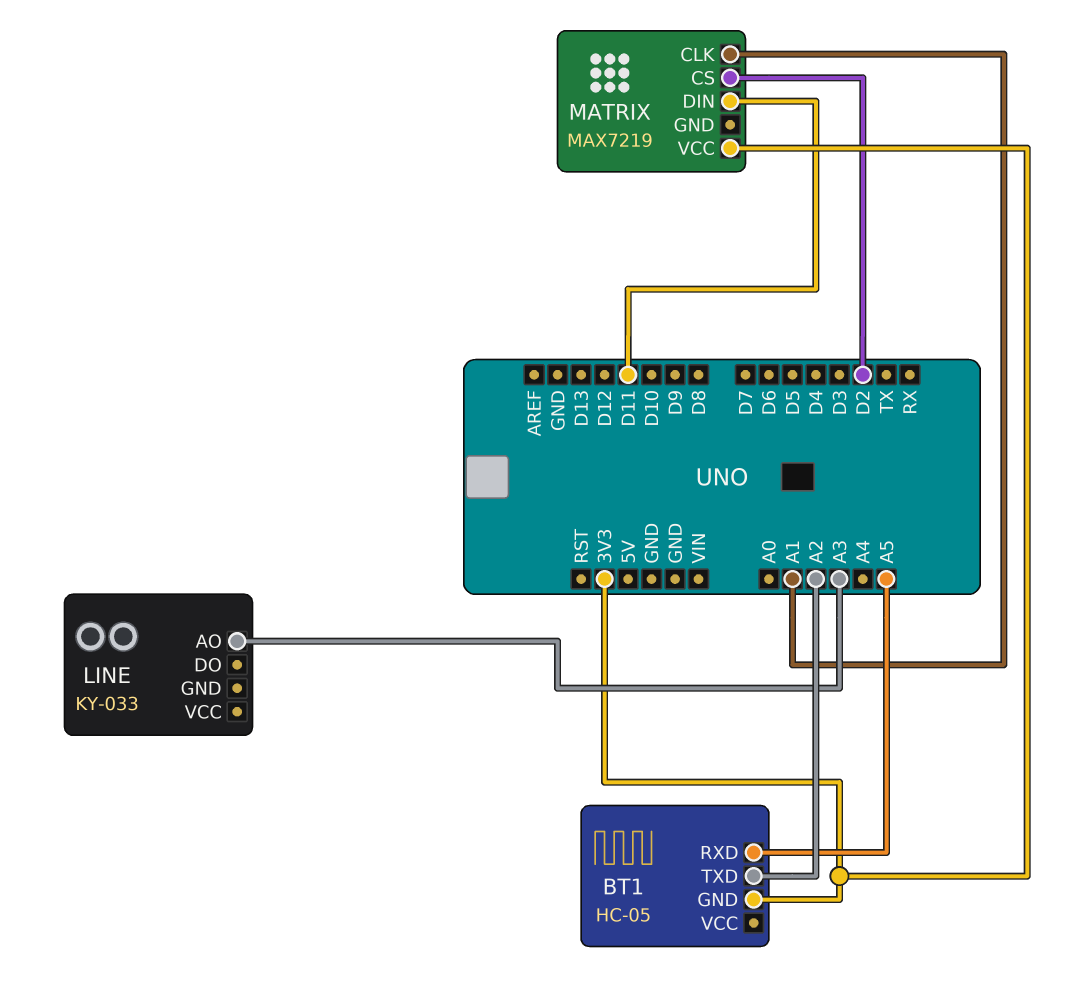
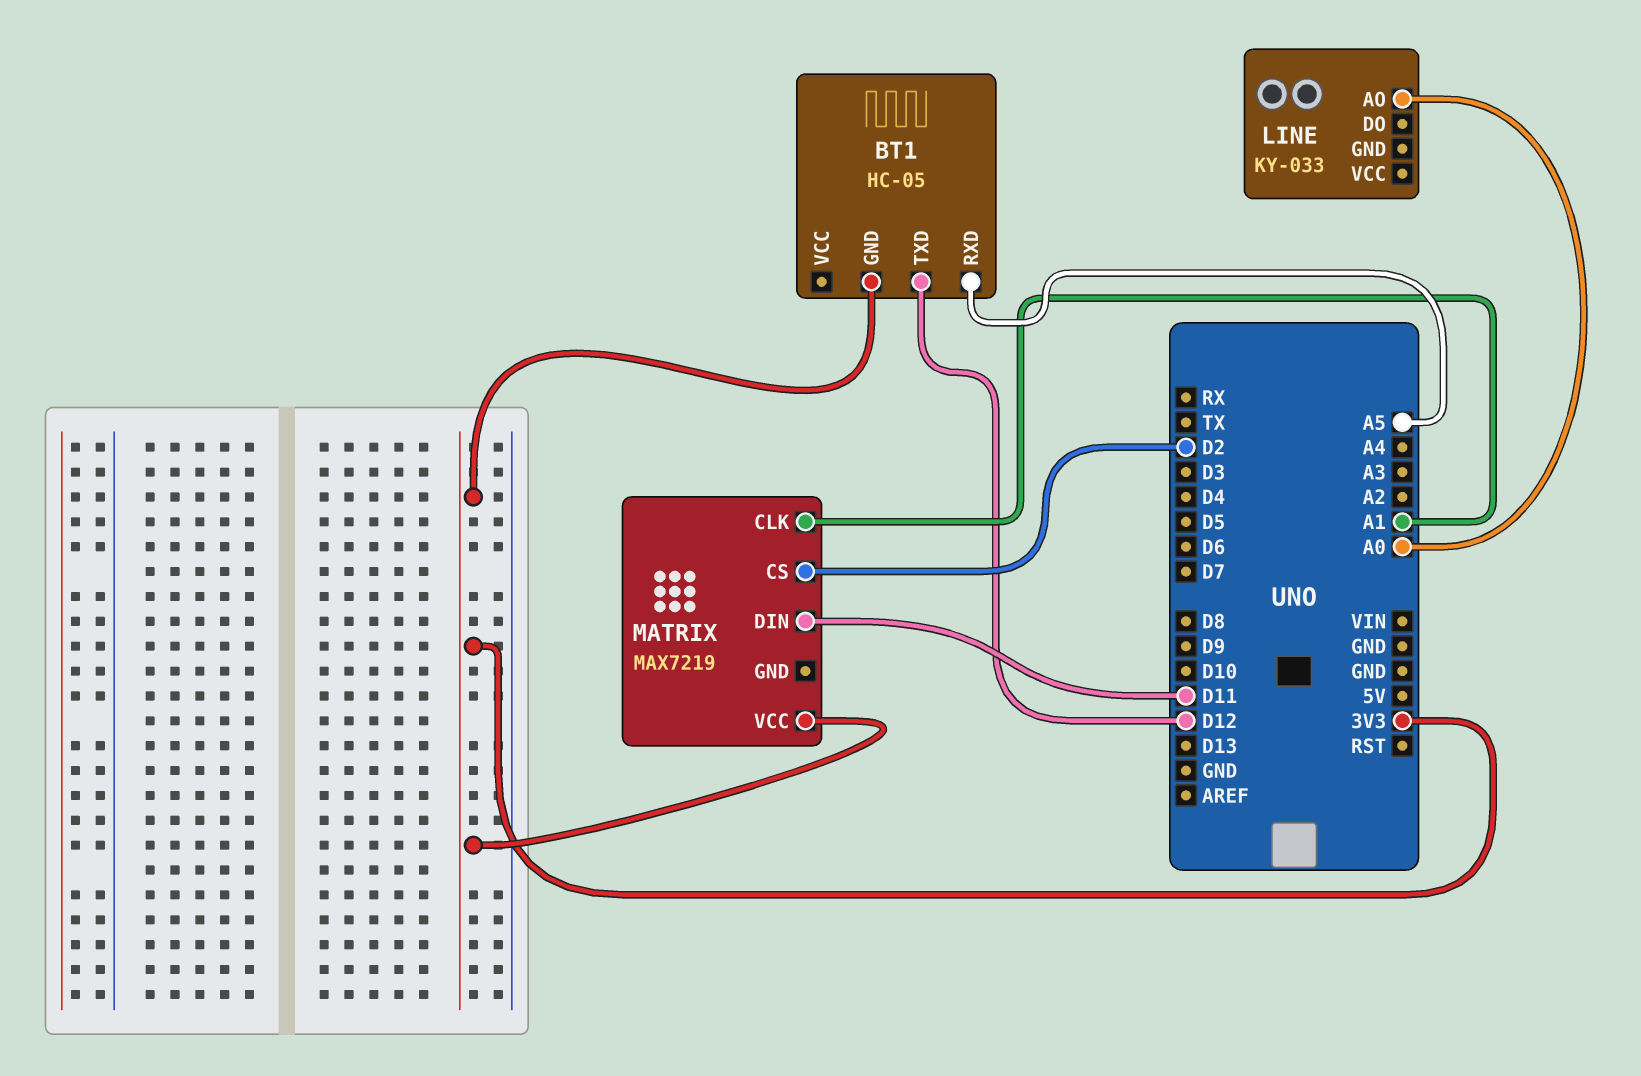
BT1 pin TXD: A2 -> D12
LINE pin AO: A3 -> A0

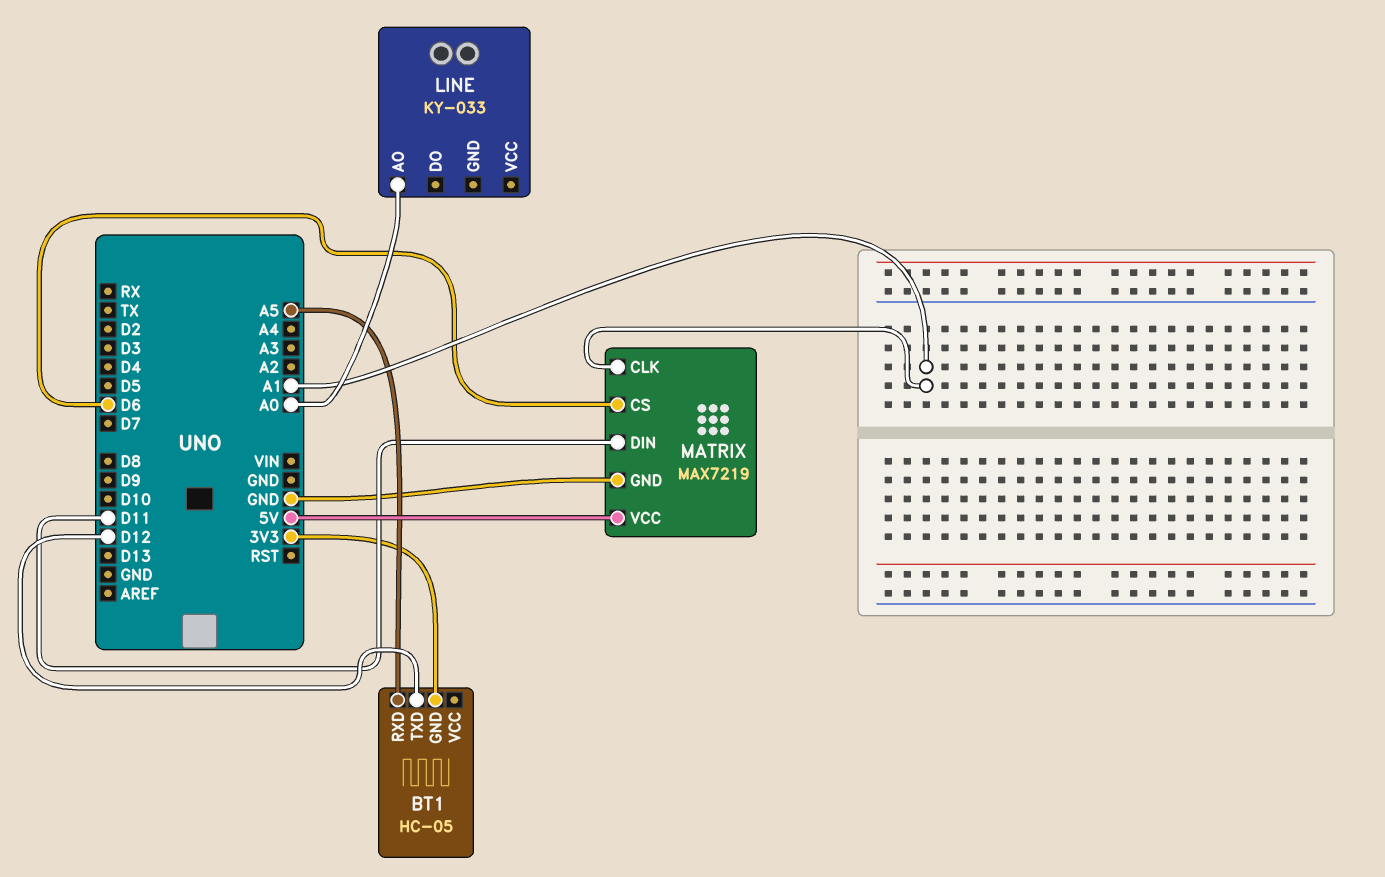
MATRIX pin CS: D2 -> D6
MATRIX pin GND: none -> GND
MATRIX pin VCC: 3V3 -> 5V

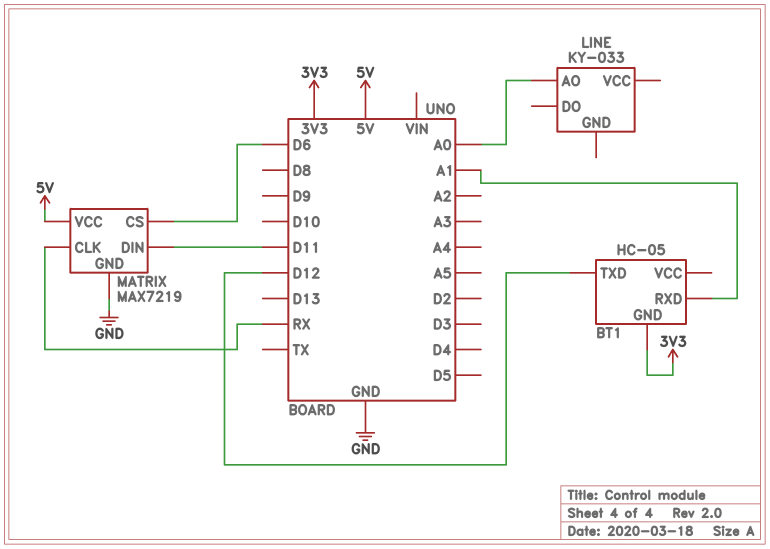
BT1 pin RXD: A5 -> A1
MATRIX pin CLK: A1 -> RX

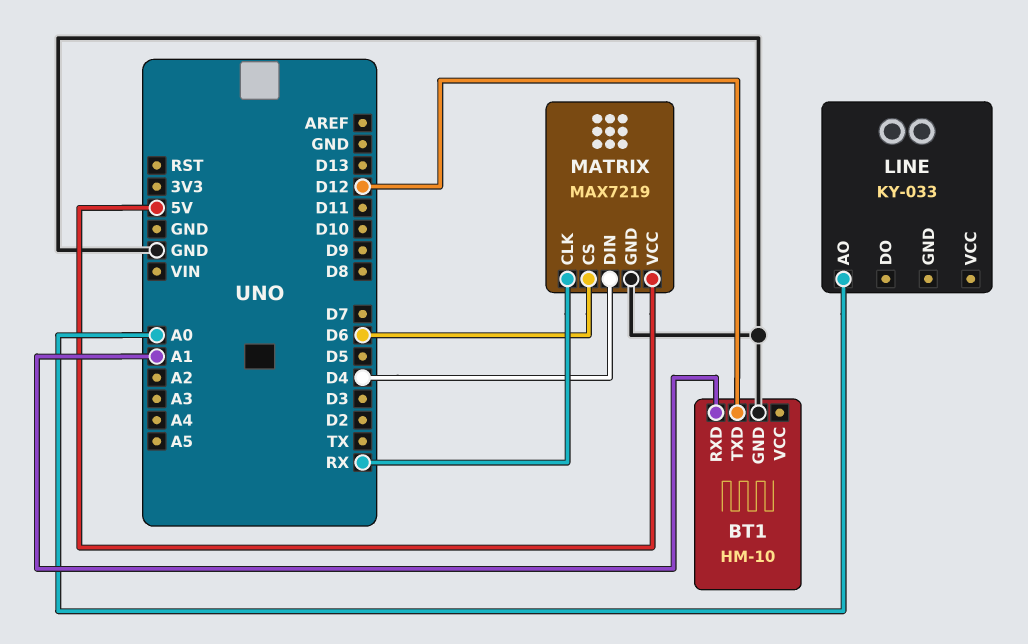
BT1: HC-05 -> HM-10
BT1 pin GND: 3V3 -> GND
MATRIX pin DIN: D11 -> D4

